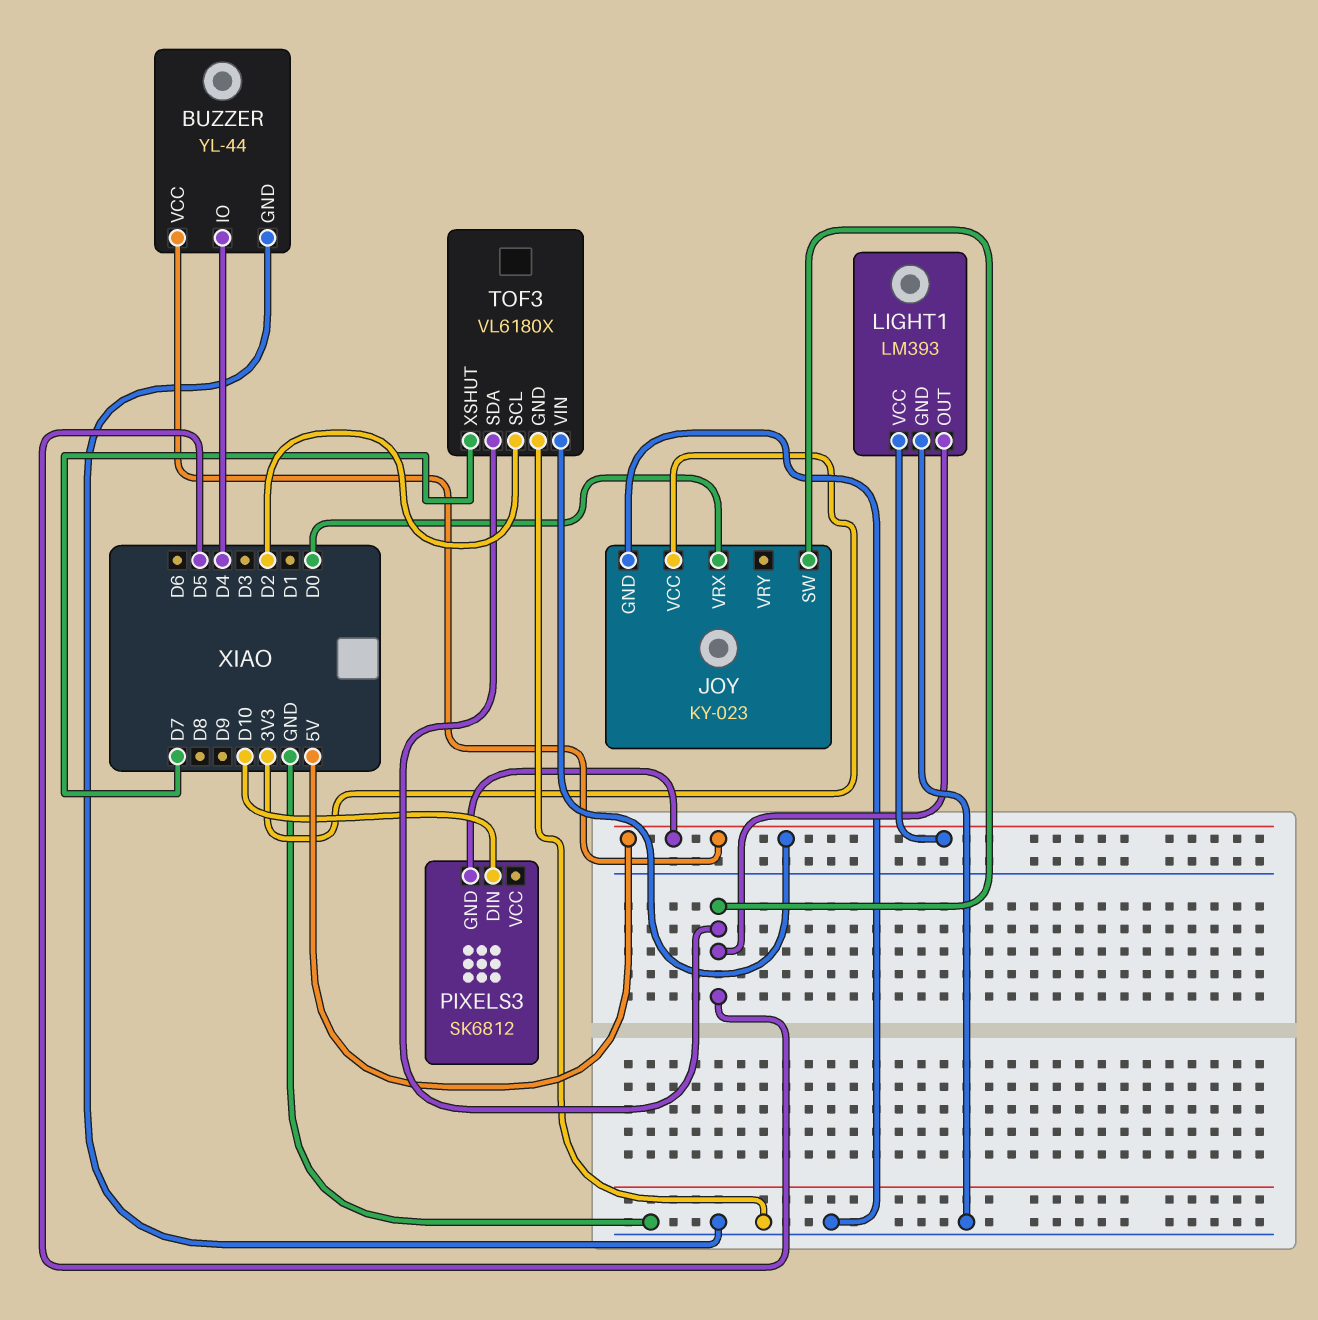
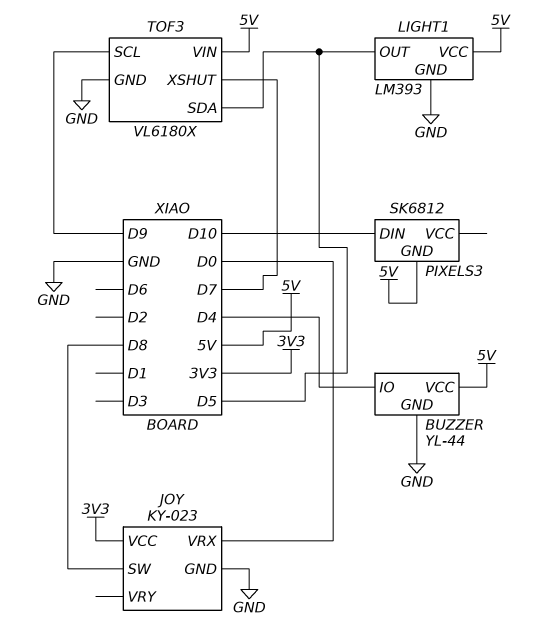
JOY pin SW: D5 -> D8
TOF3 pin SCL: D2 -> D9

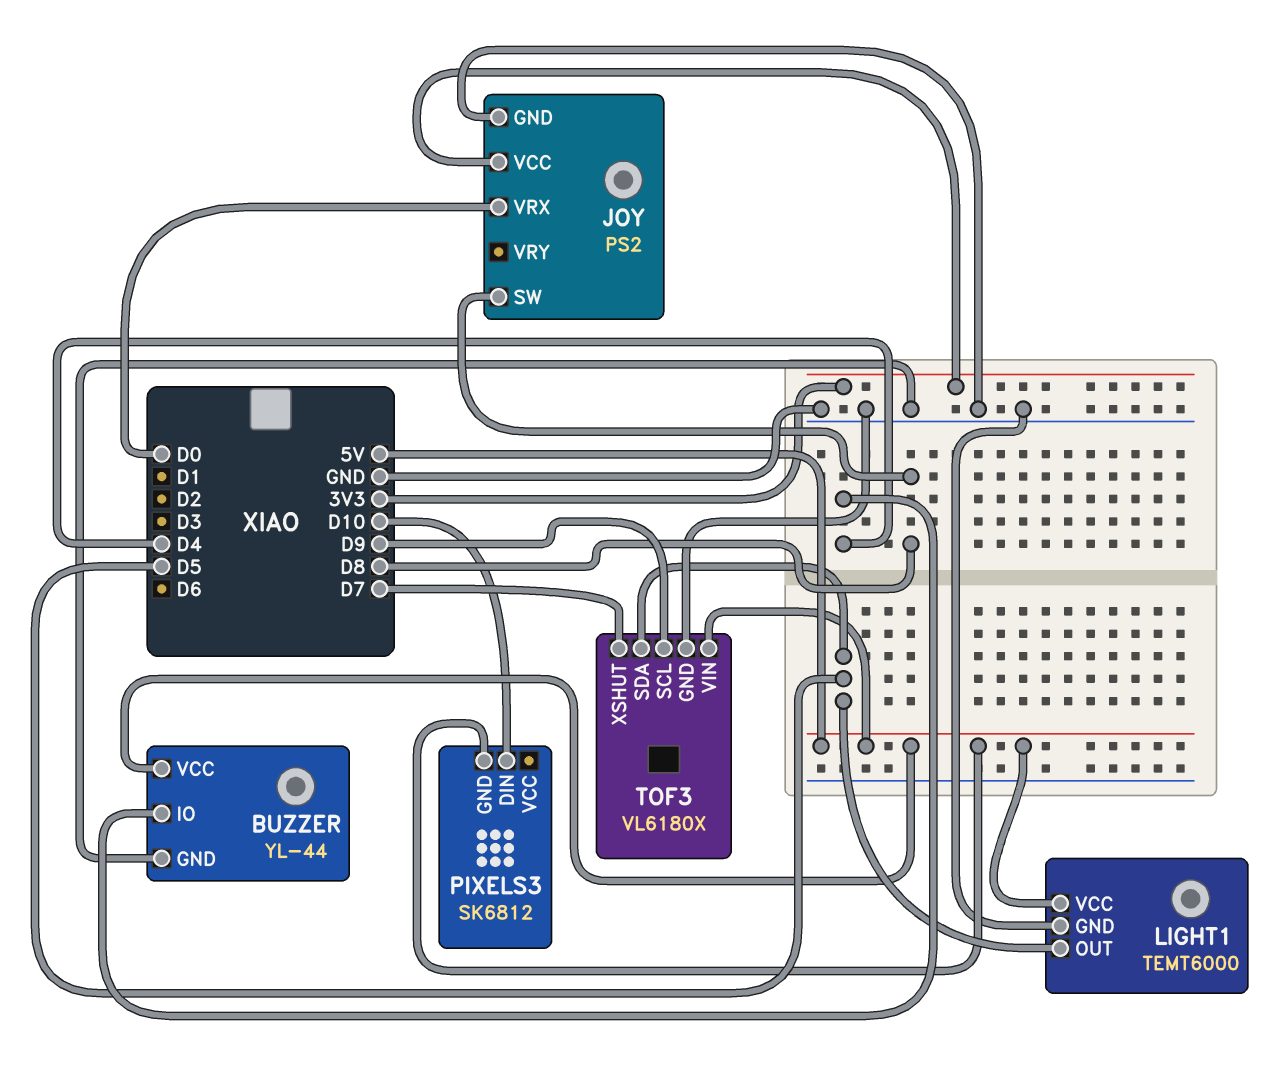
JOY: KY-023 -> PS2
LIGHT1: LM393 -> TEMT6000

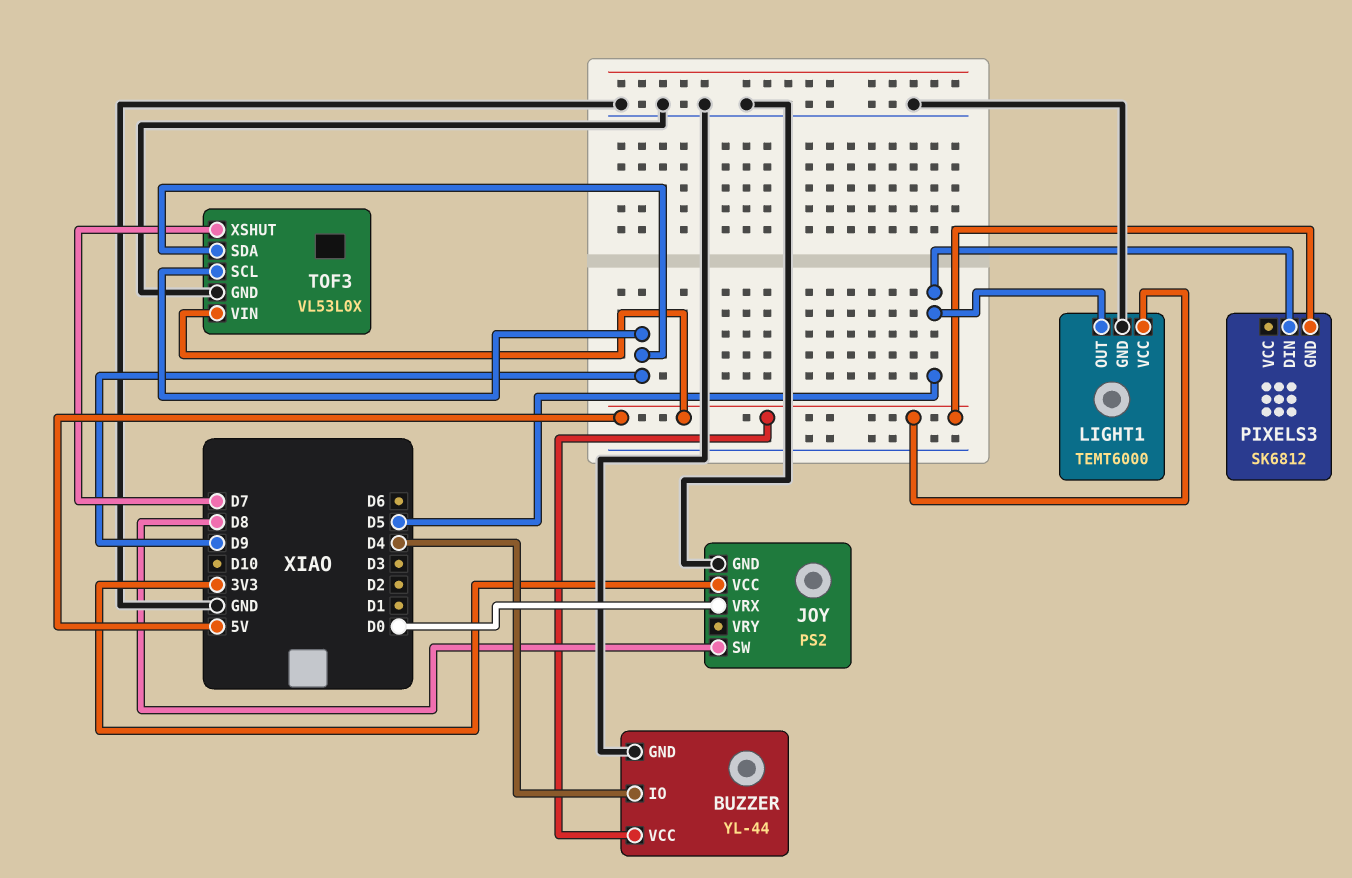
PIXELS3 pin DIN: D10 -> D5
TOF3: VL6180X -> VL53L0X
TOF3 pin SDA: D5 -> D9

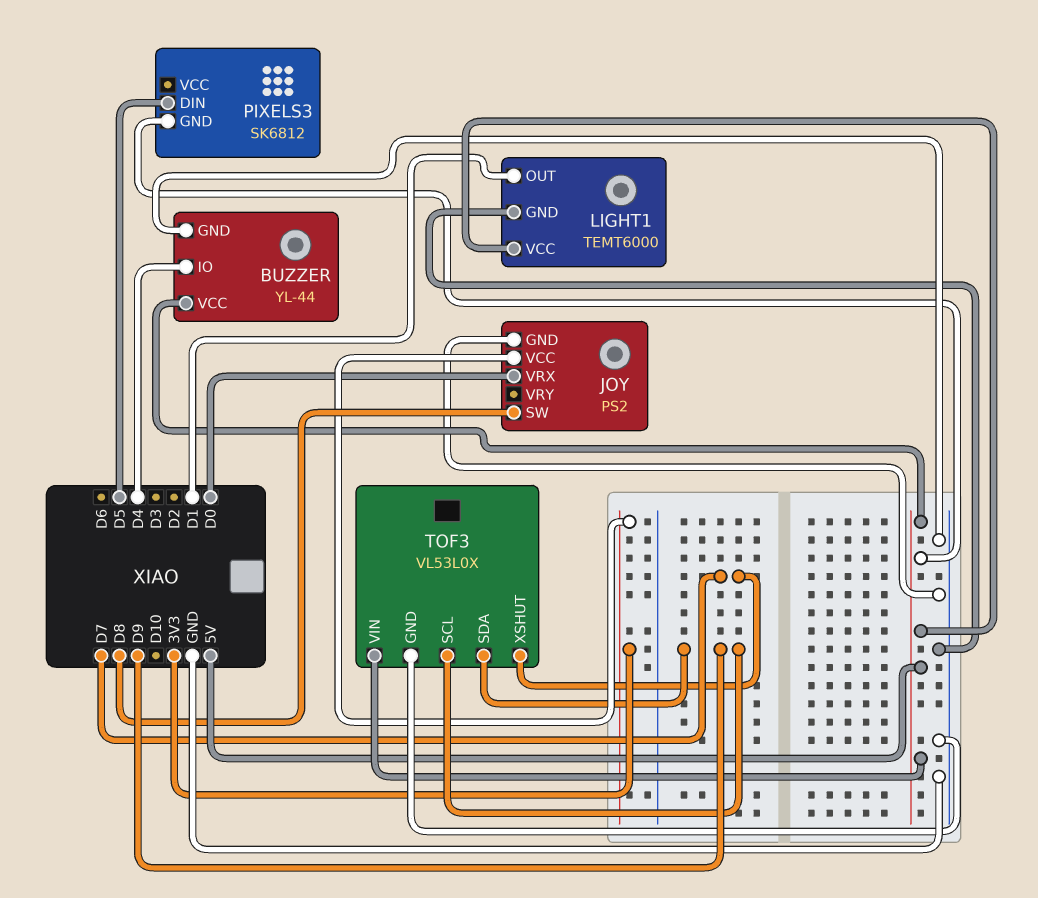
LIGHT1 pin OUT: D5 -> D1

